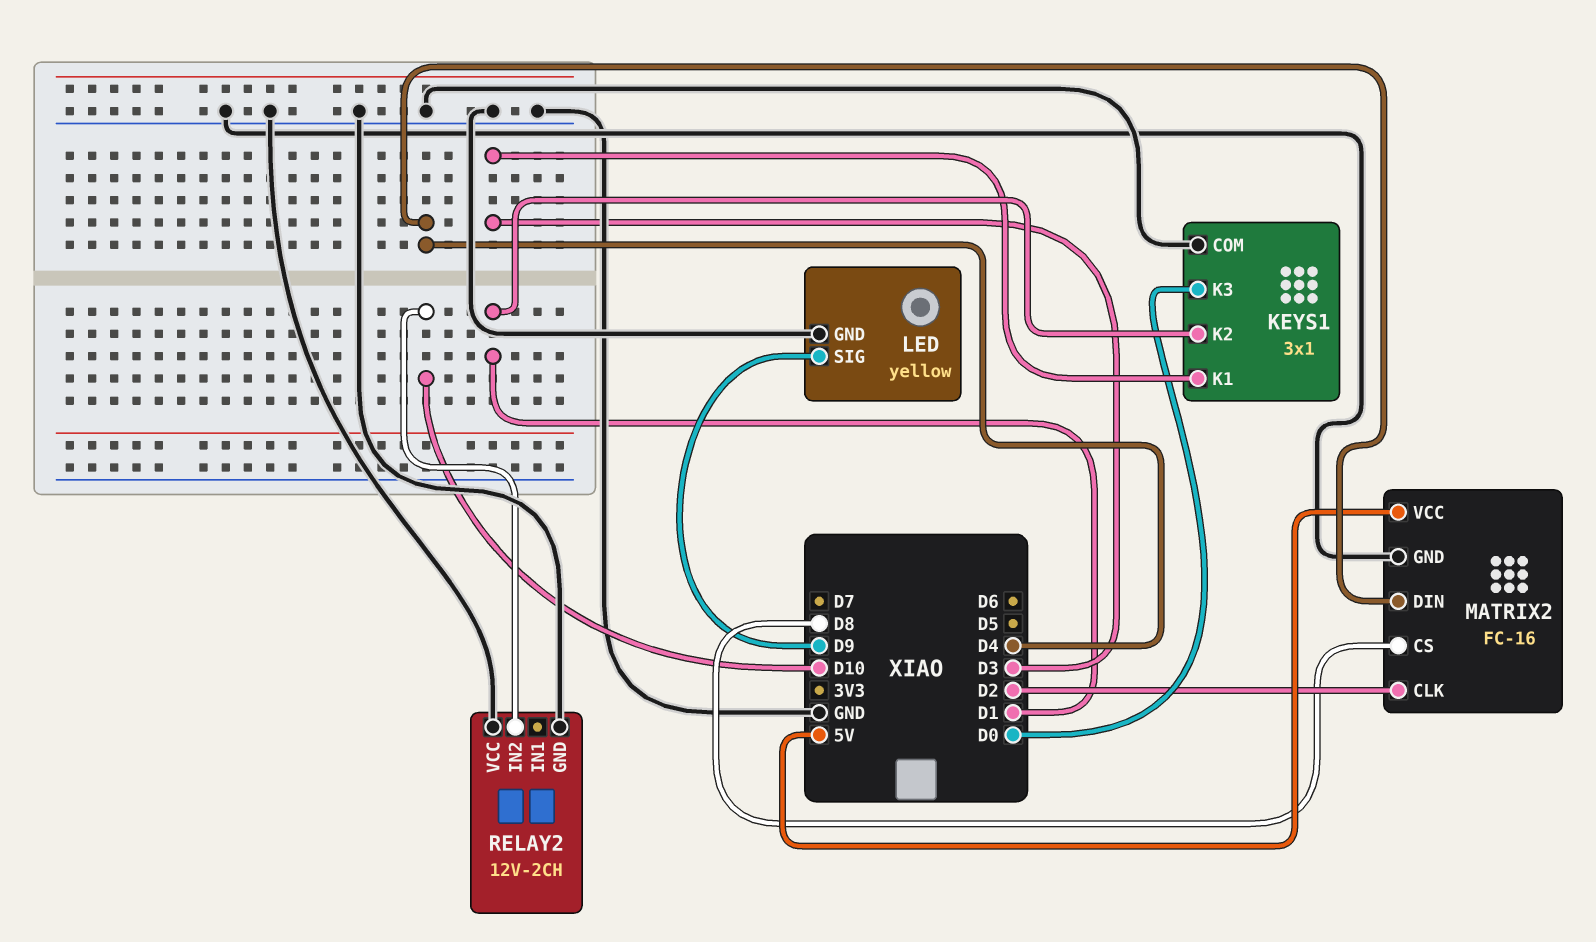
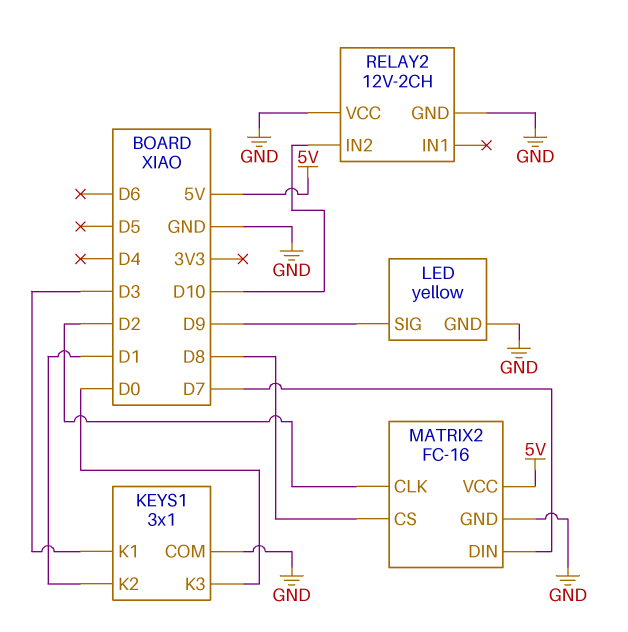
MATRIX2 pin DIN: D4 -> D7

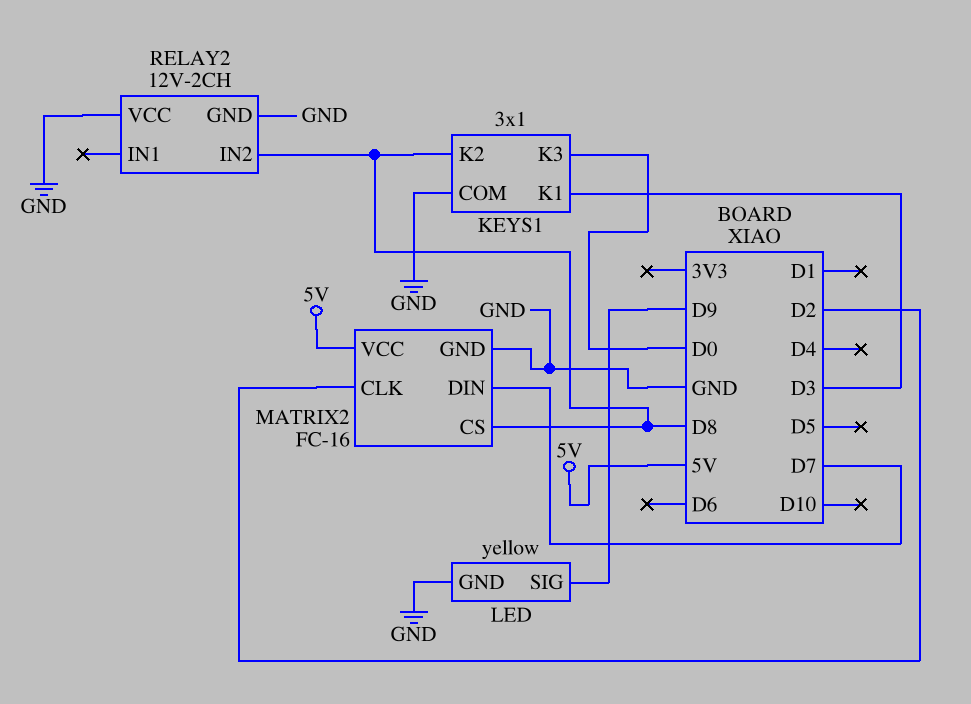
KEYS1 pin K2: D1 -> D8
RELAY2 pin IN2: D10 -> D8

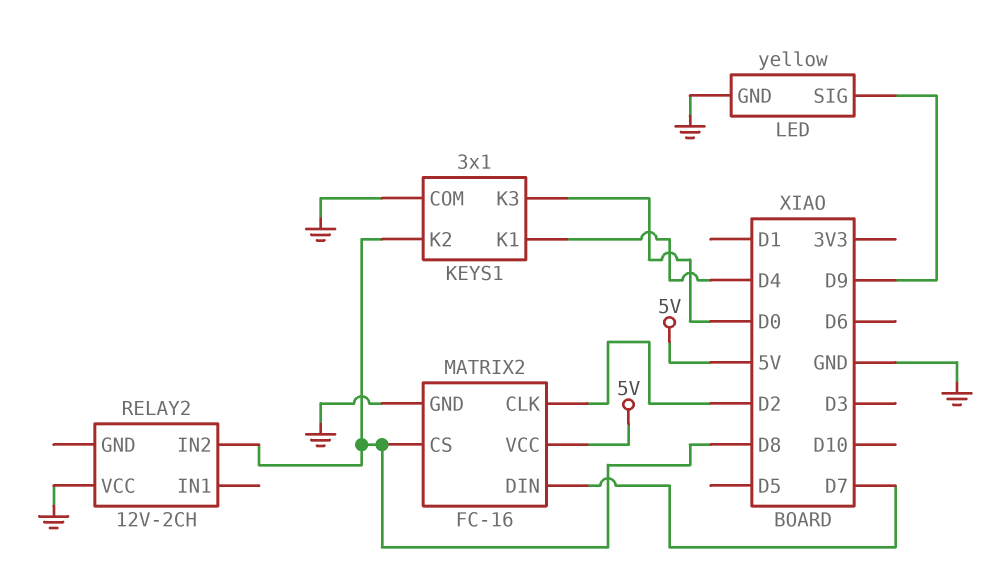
KEYS1 pin K1: D3 -> D4
RELAY2 pin GND: GND -> none

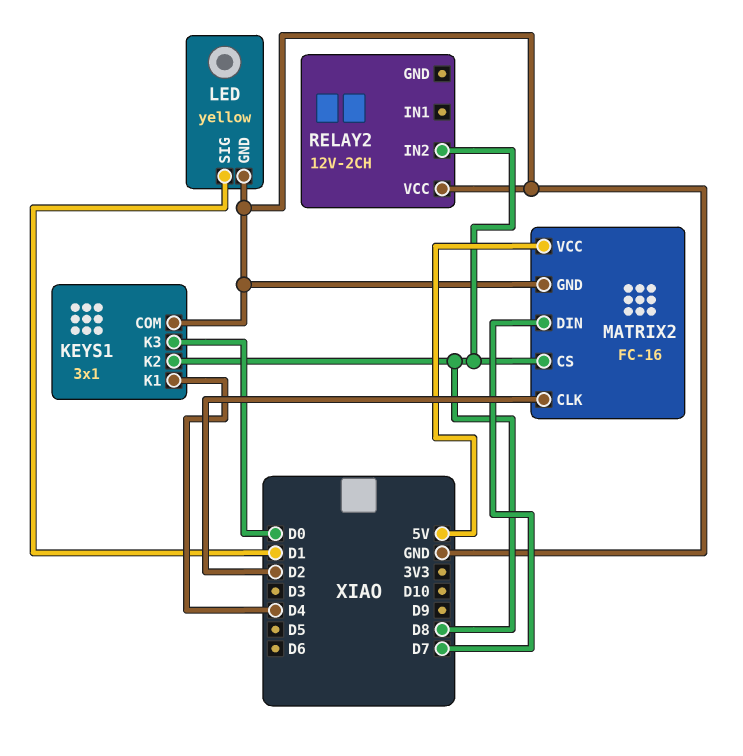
LED pin SIG: D9 -> D1

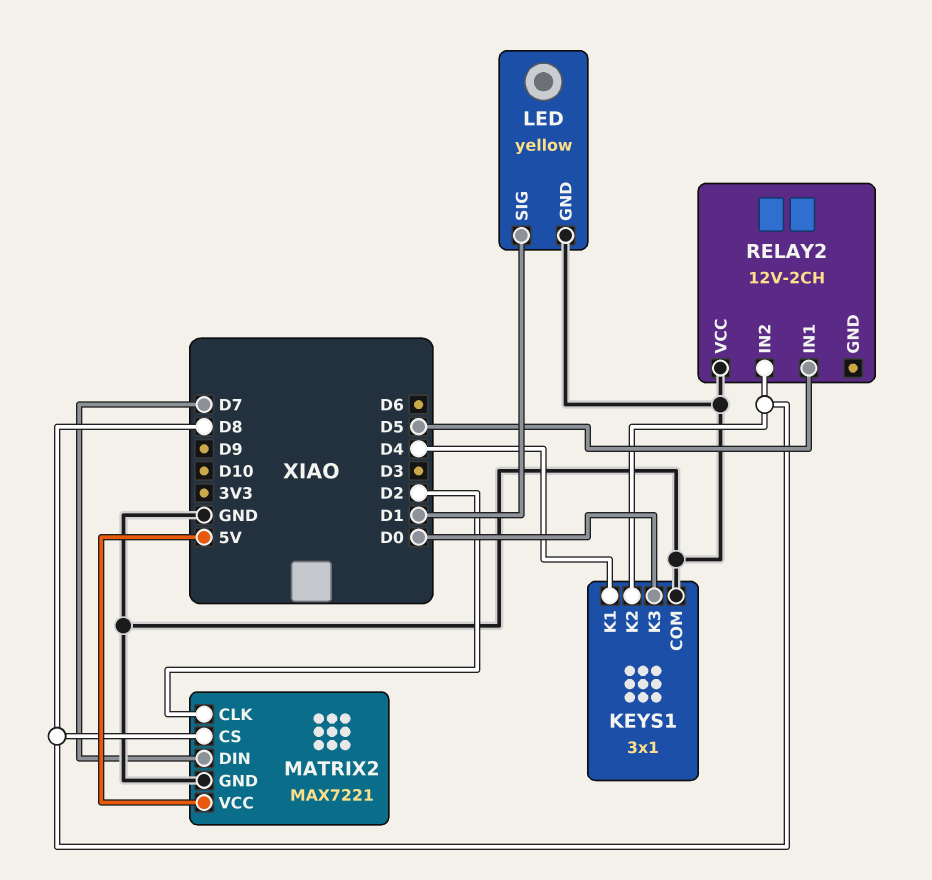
MATRIX2: FC-16 -> MAX7221
RELAY2 pin IN1: none -> D5

